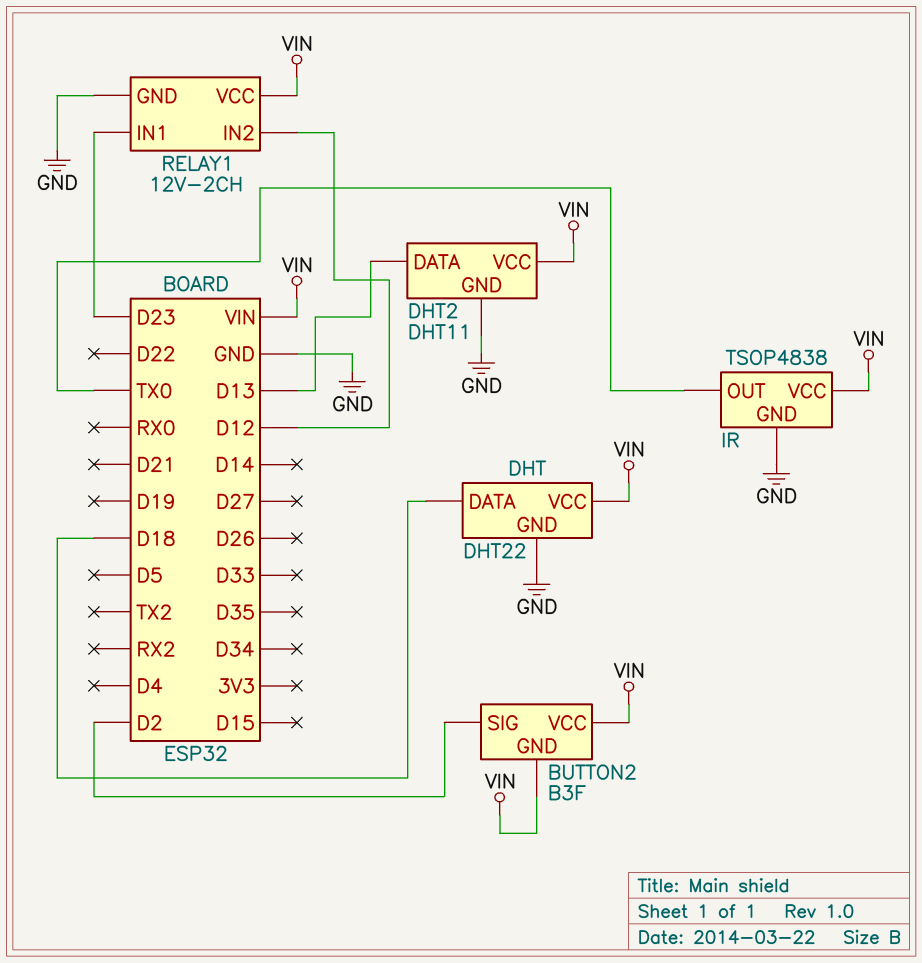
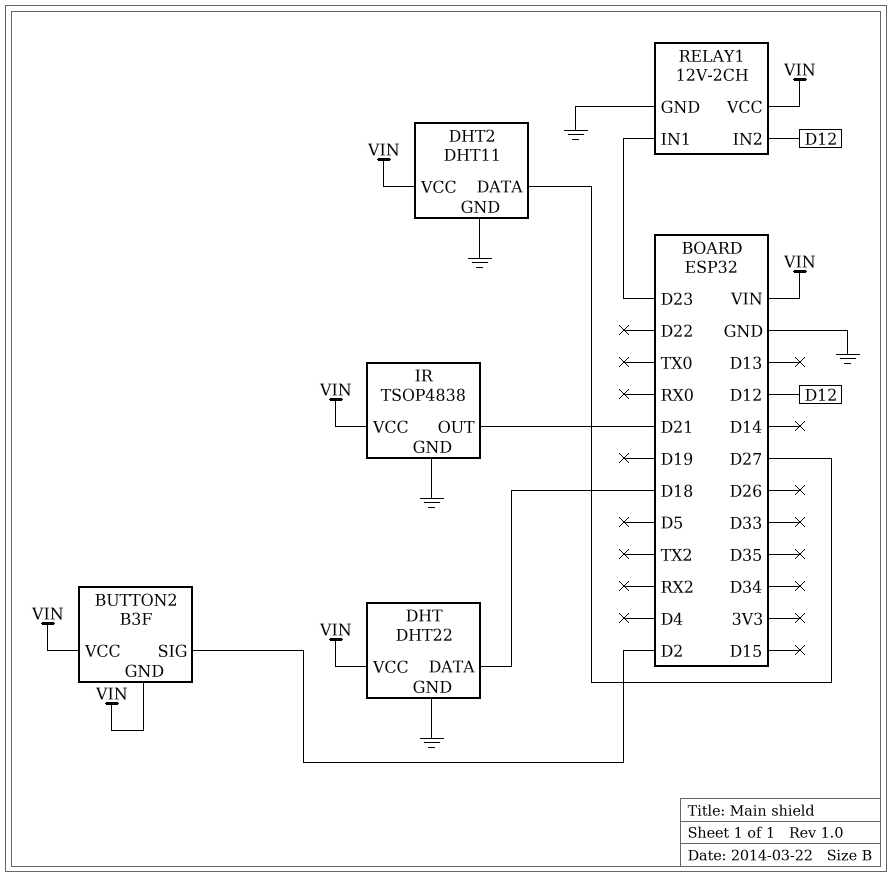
DHT2 pin DATA: D13 -> D27
IR pin OUT: TX0 -> D21

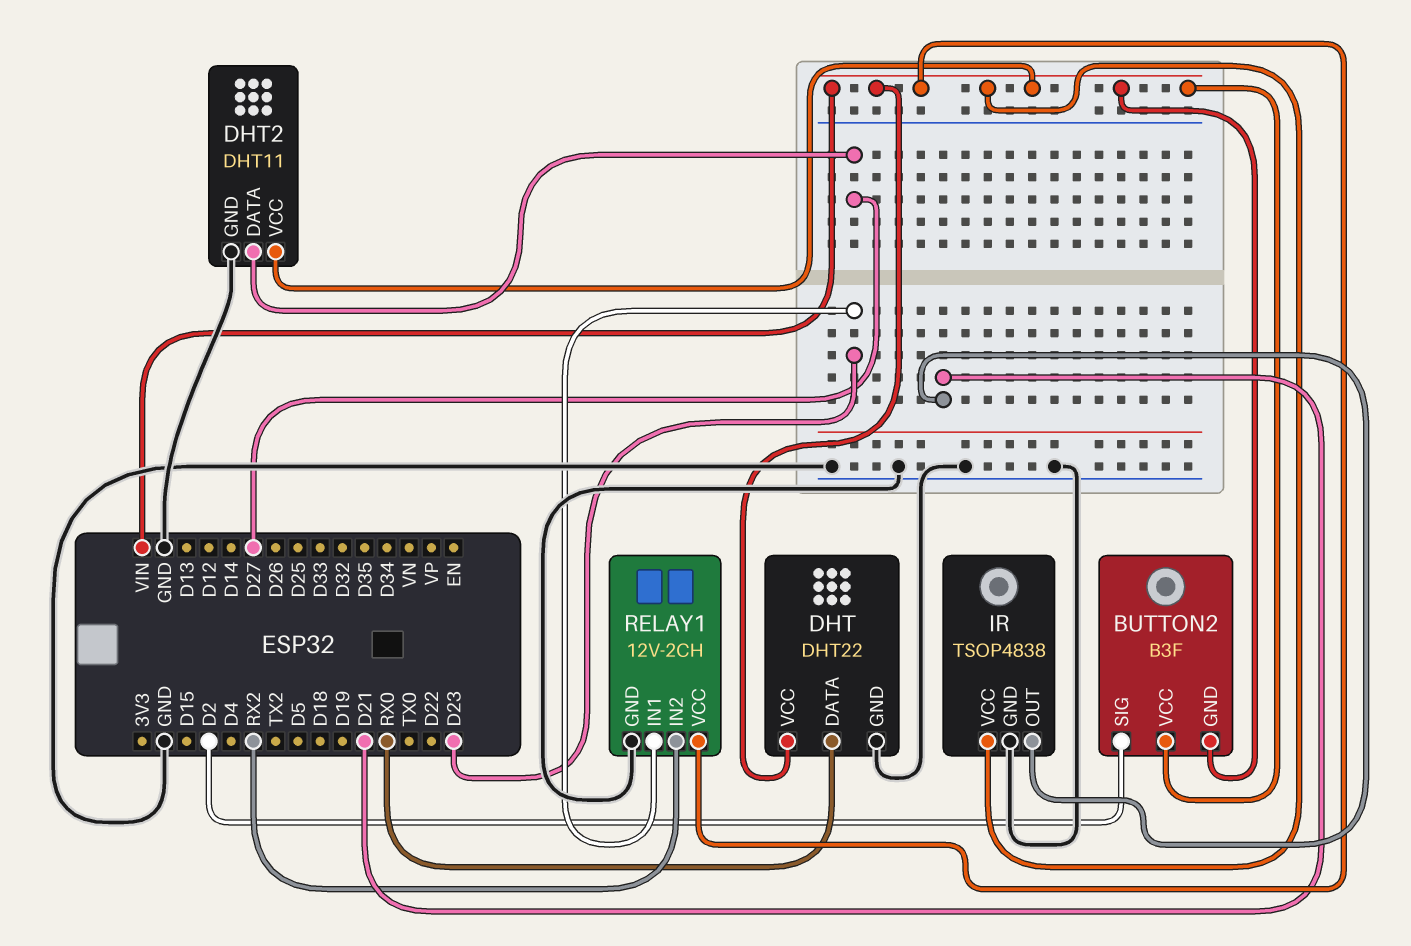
DHT pin DATA: D18 -> RX0
RELAY1 pin IN2: D12 -> RX2

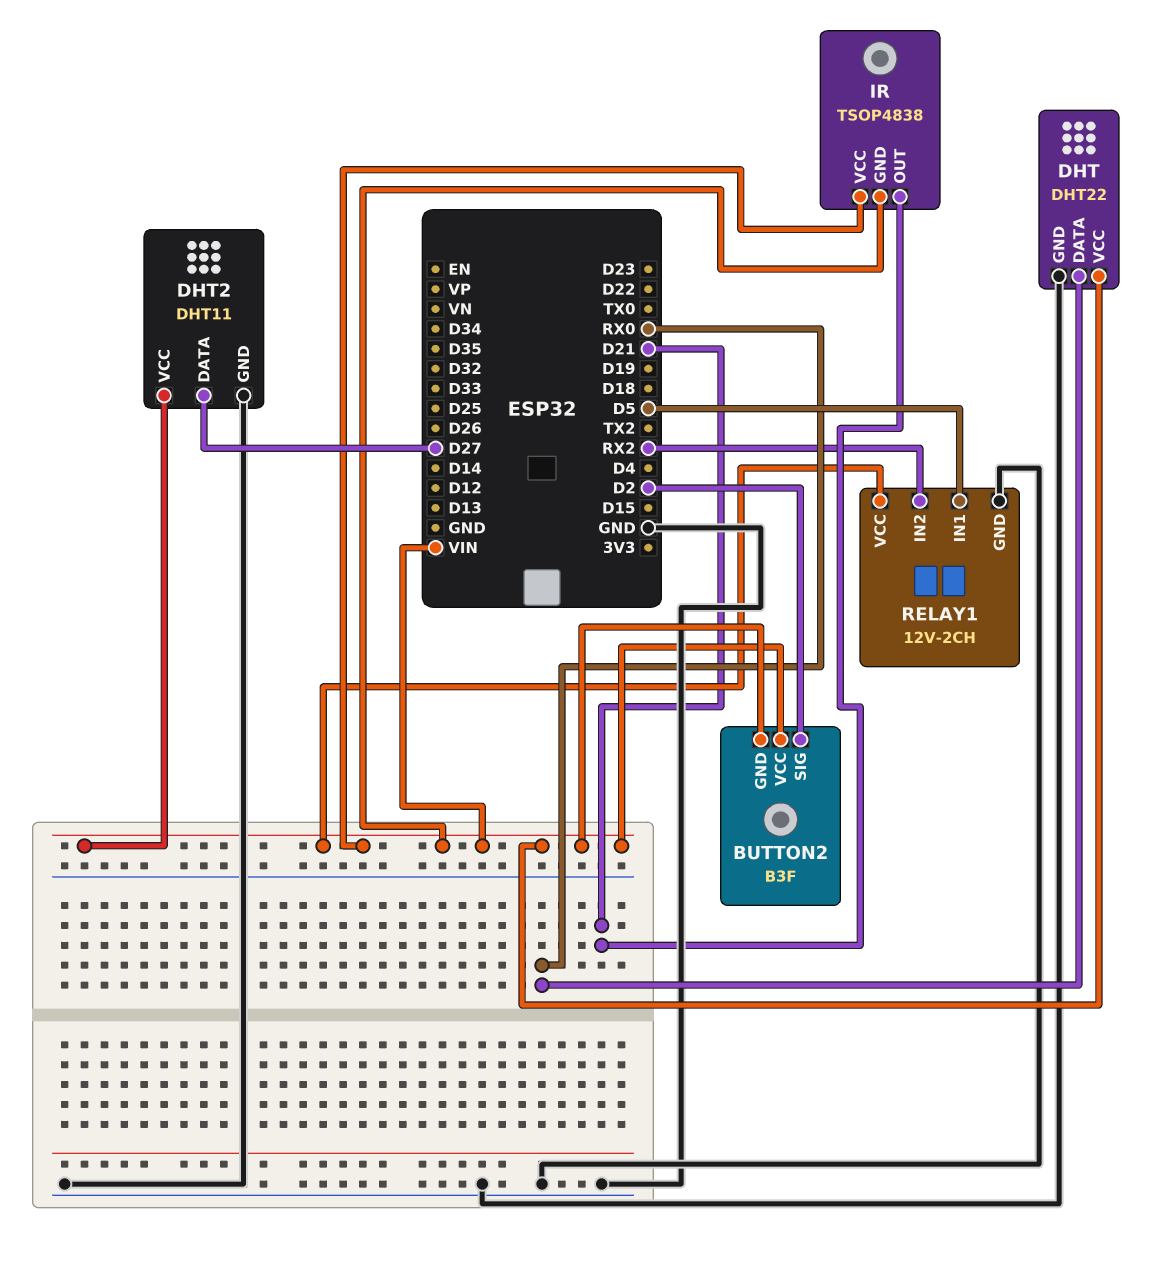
IR pin GND: GND -> VIN
RELAY1 pin IN1: D23 -> D5

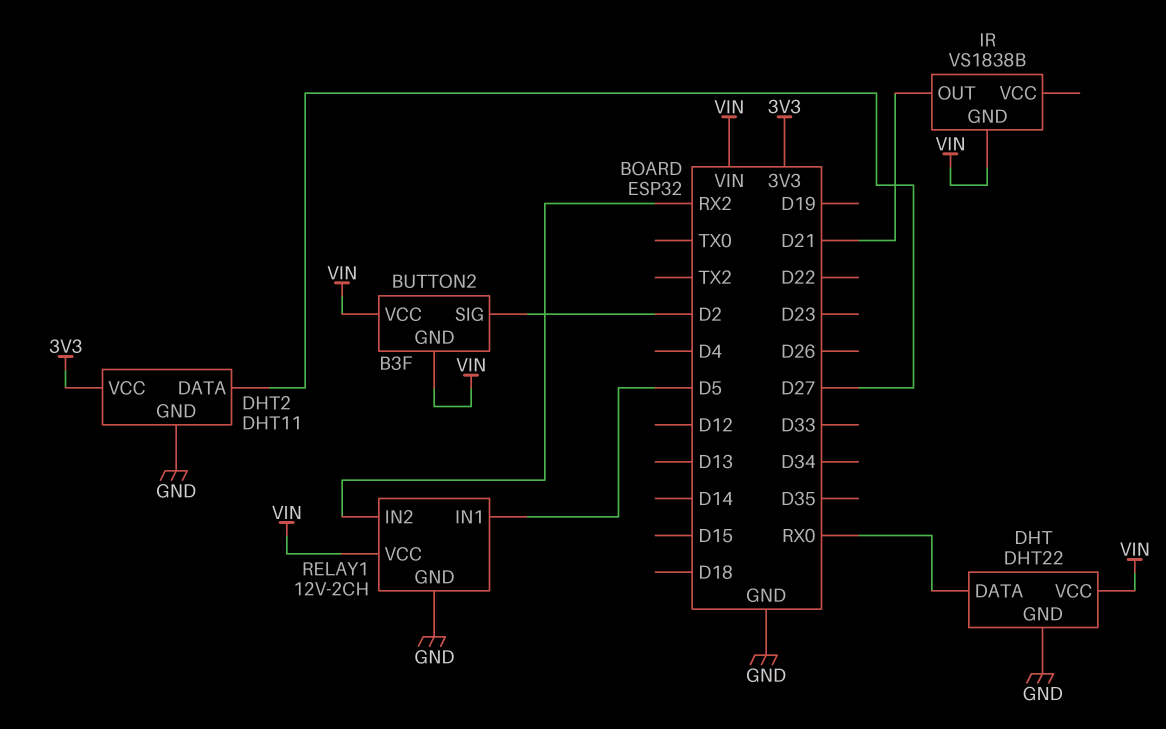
DHT2 pin VCC: VIN -> 3V3
IR: TSOP4838 -> VS1838B
IR pin VCC: VIN -> none

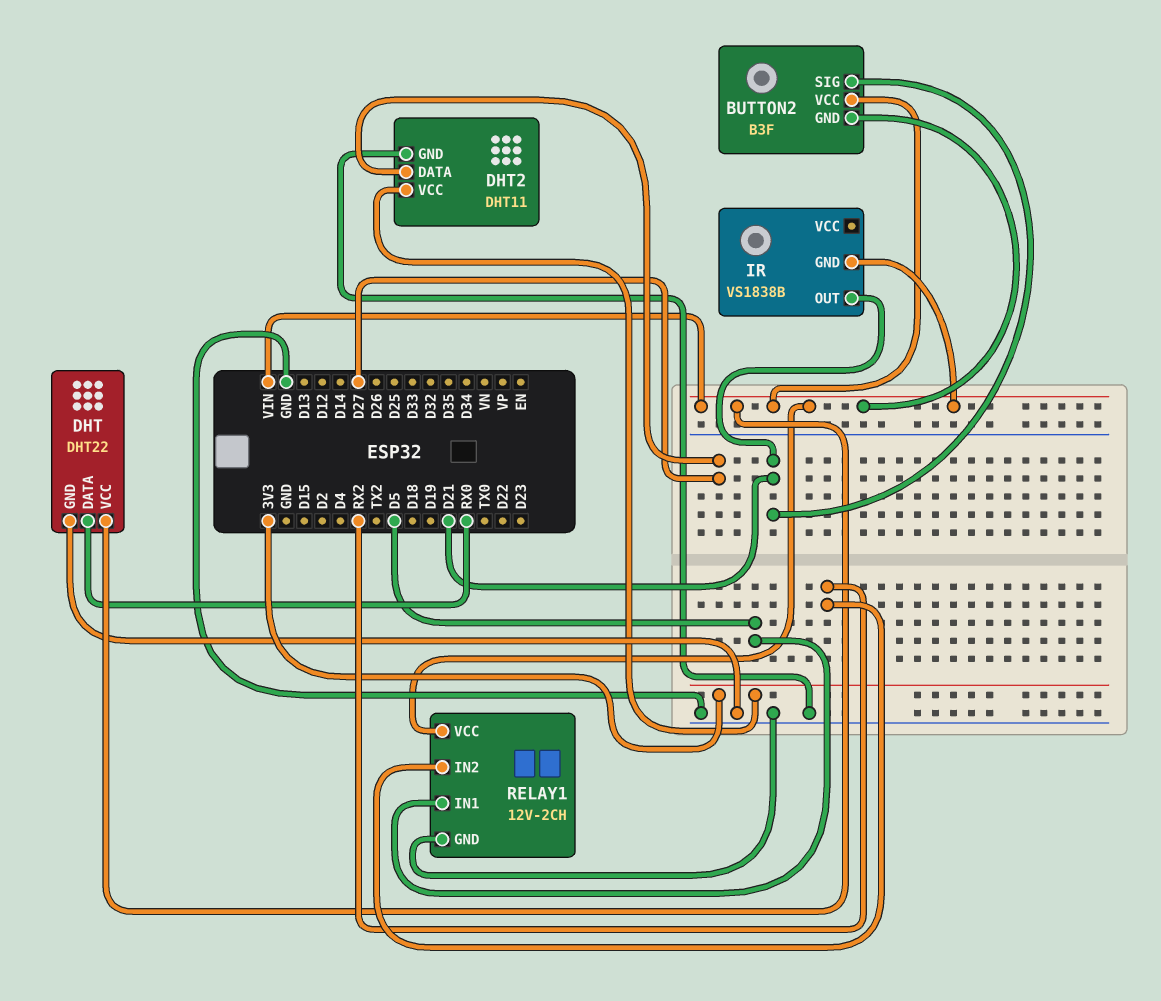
BUTTON2 pin SIG: D2 -> D21

